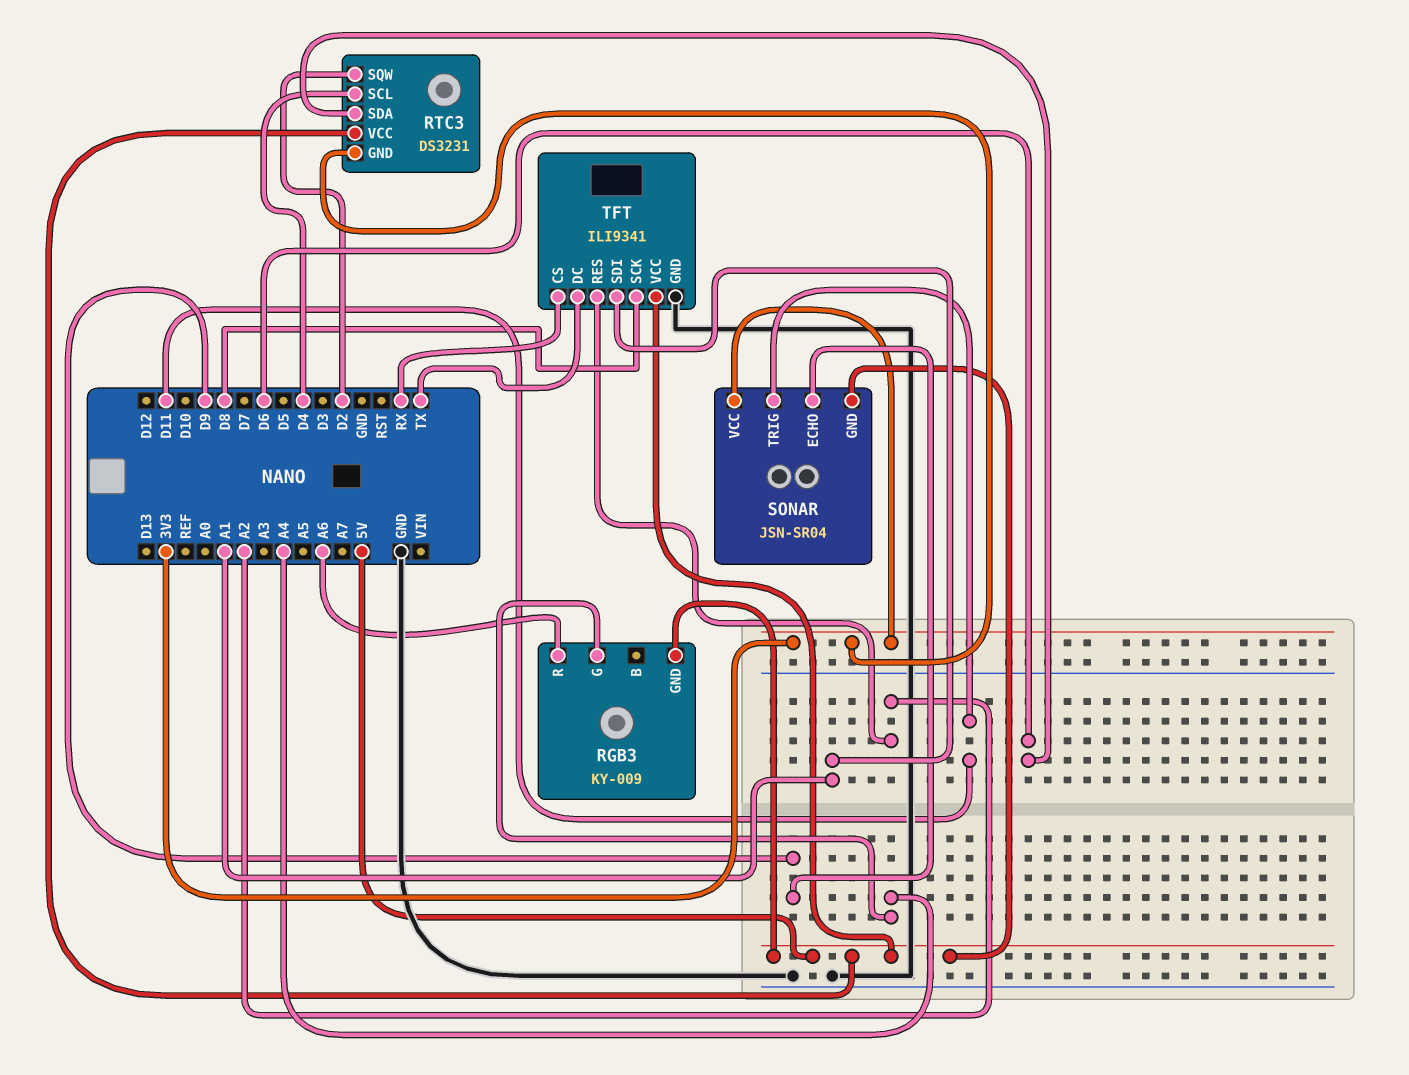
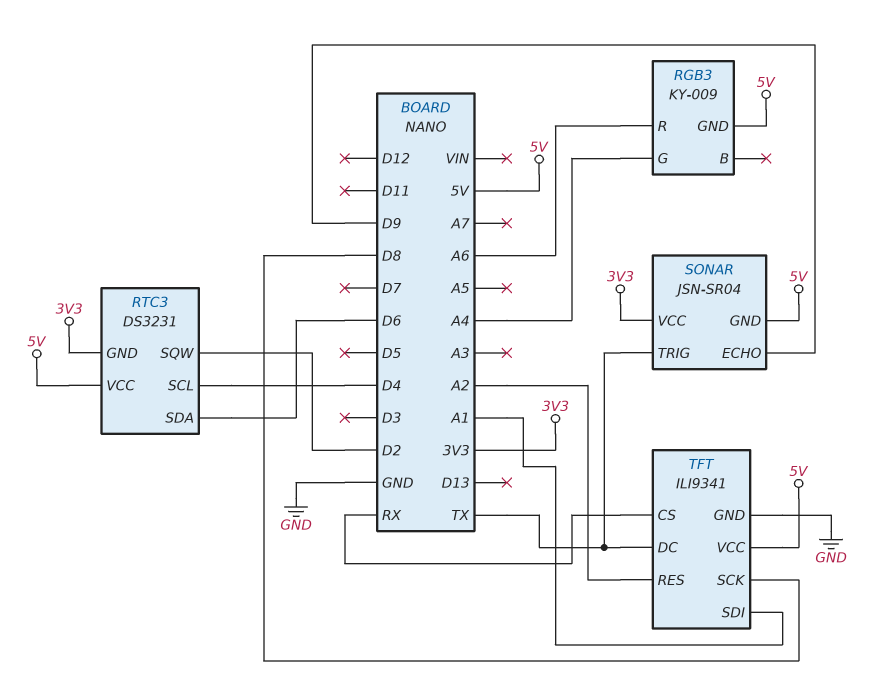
SONAR pin TRIG: D11 -> TX

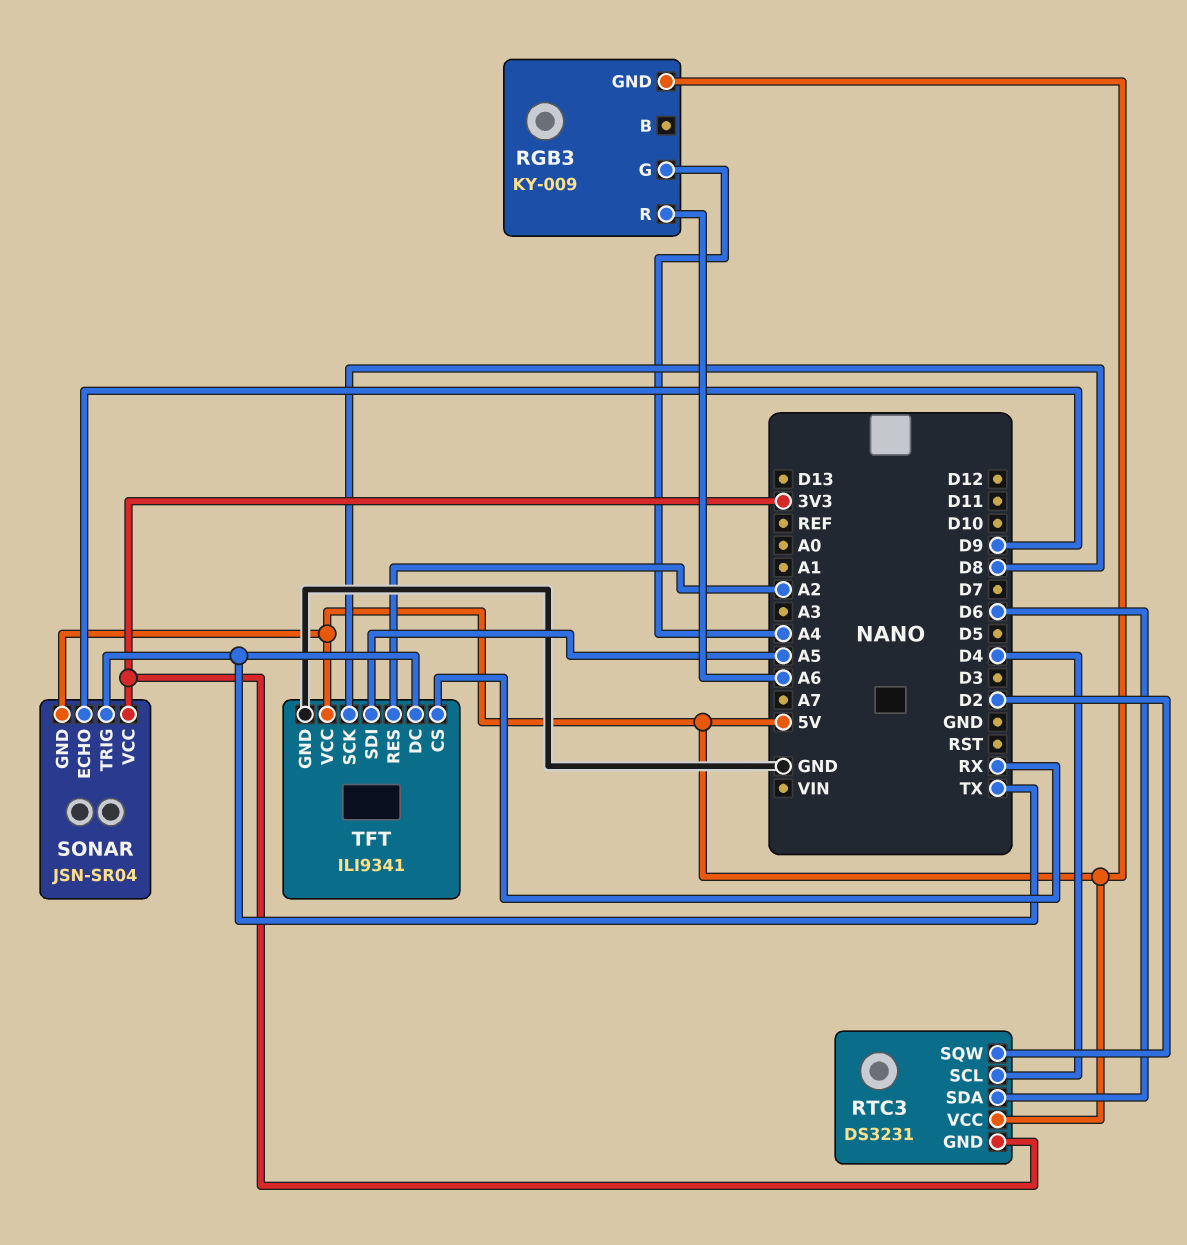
TFT pin SDI: A1 -> A5

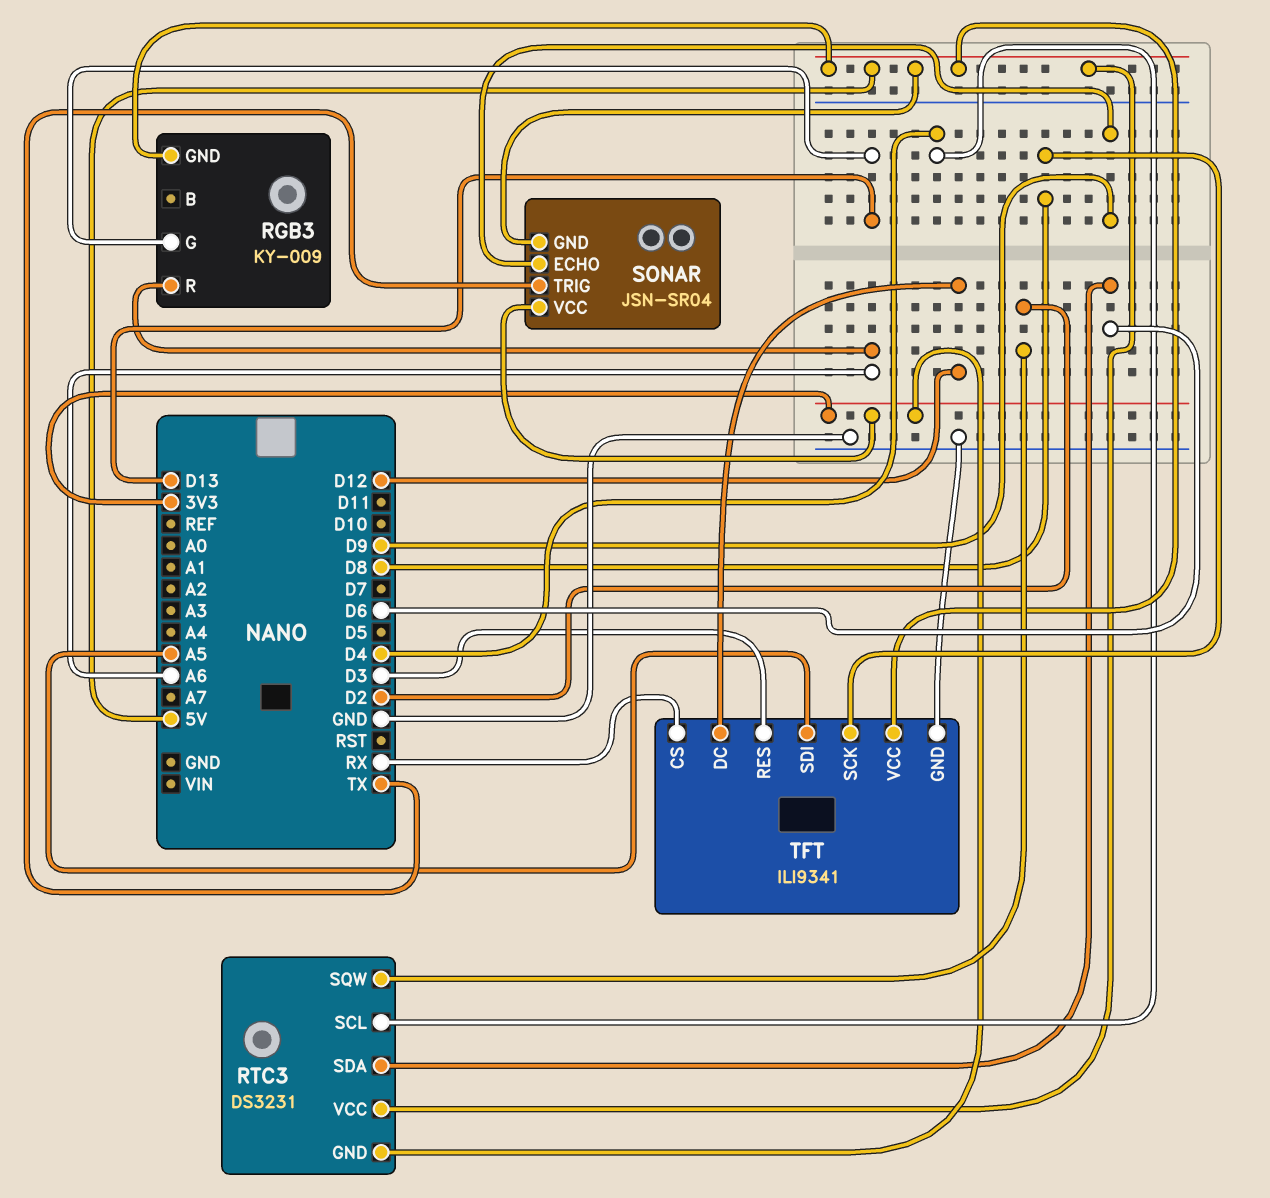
RGB3 pin G: A4 -> D13
TFT pin DC: TX -> D12
TFT pin RES: A2 -> D3

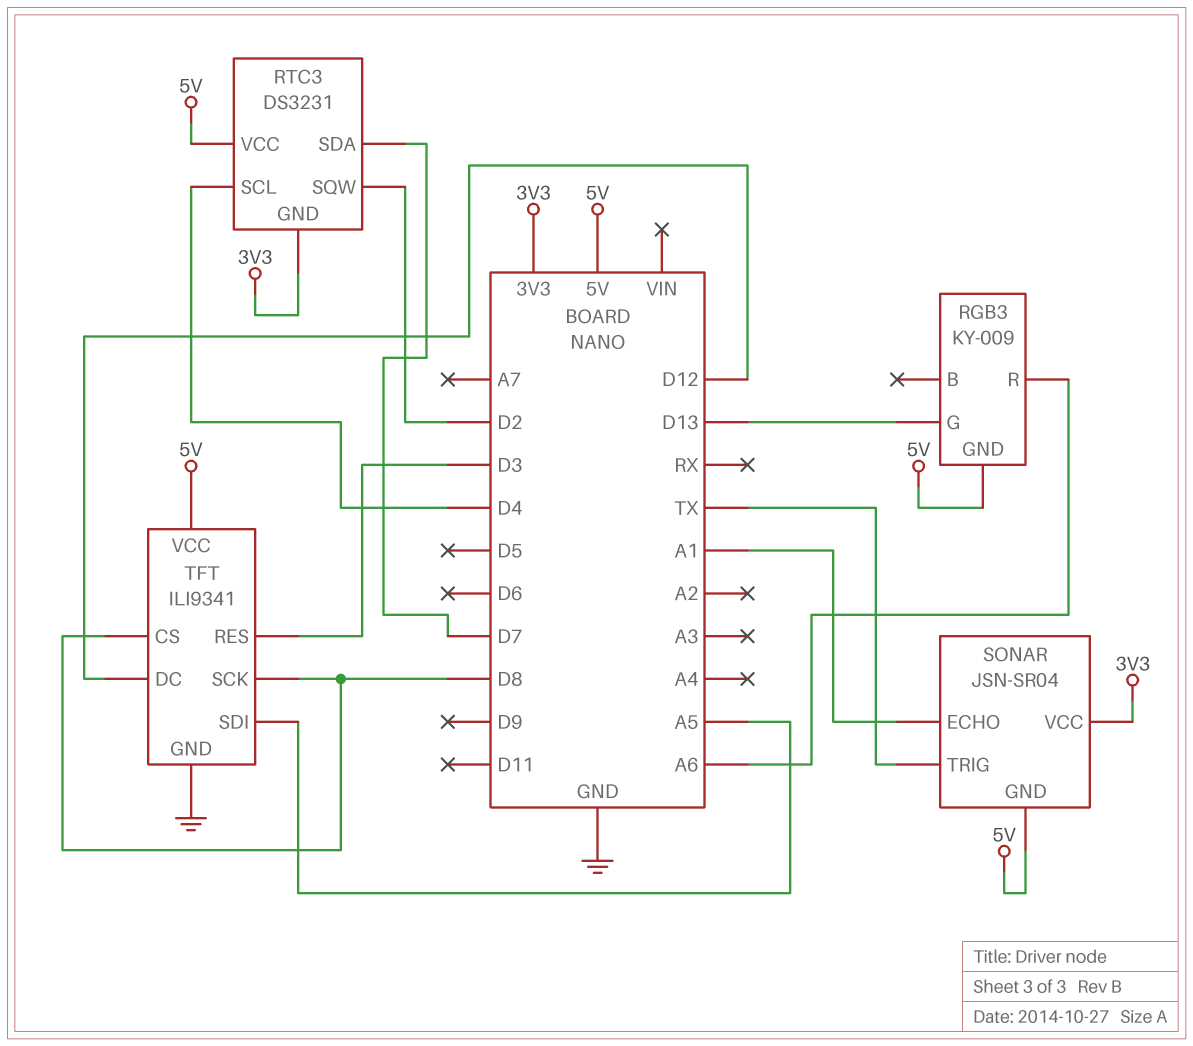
RTC3 pin SDA: D6 -> D7
SONAR pin ECHO: D9 -> A1
TFT pin CS: RX -> D8

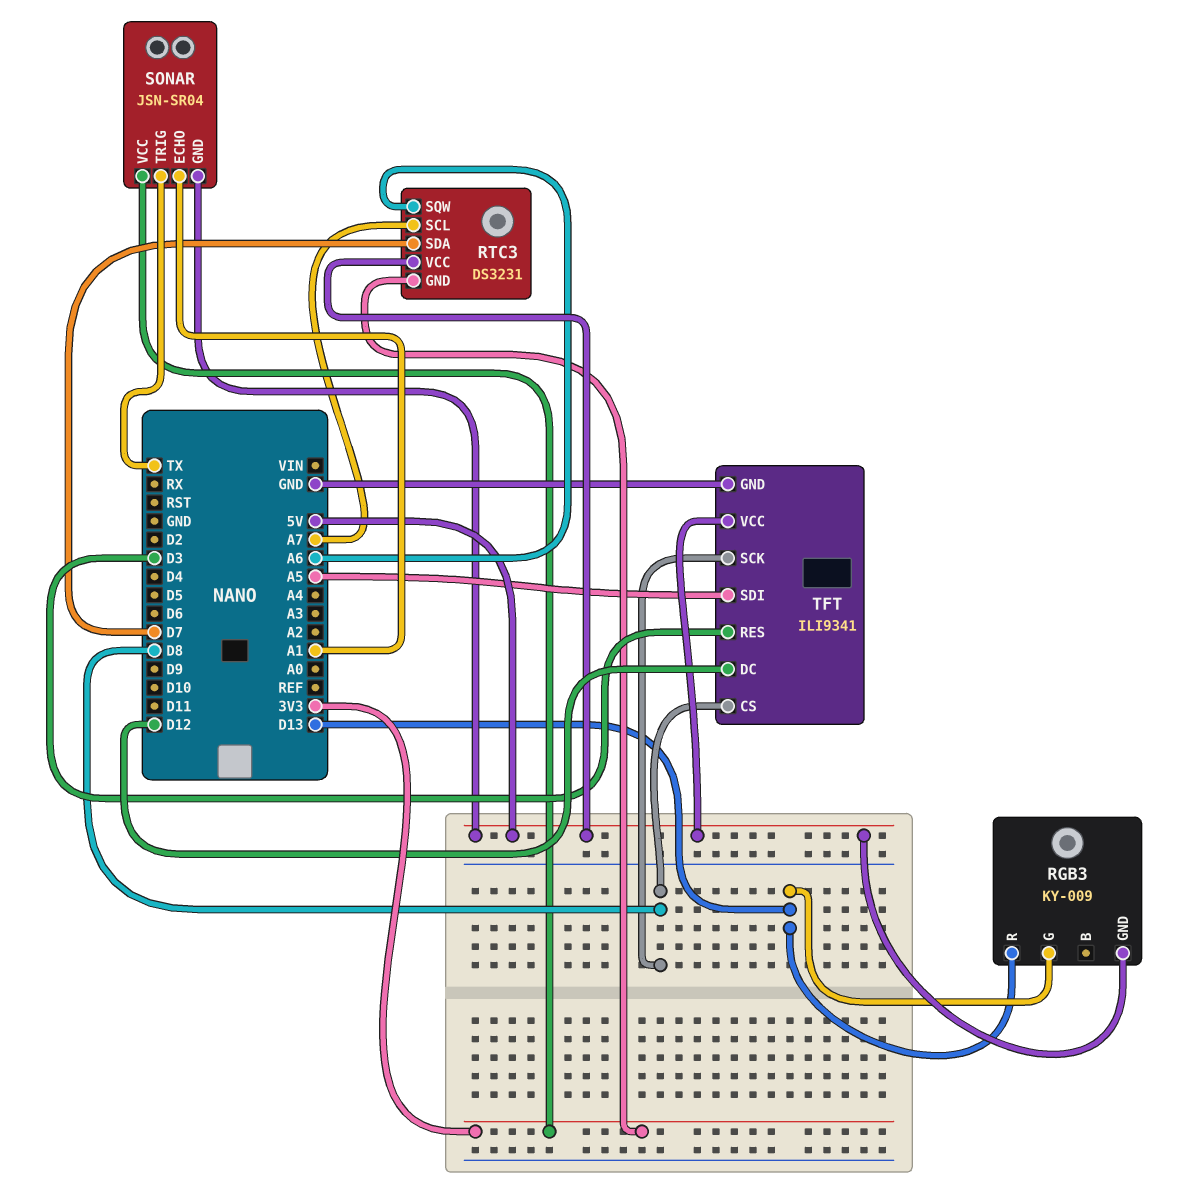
RGB3 pin R: A6 -> D13
RTC3 pin SCL: D4 -> A7
RTC3 pin SQW: D2 -> A6

